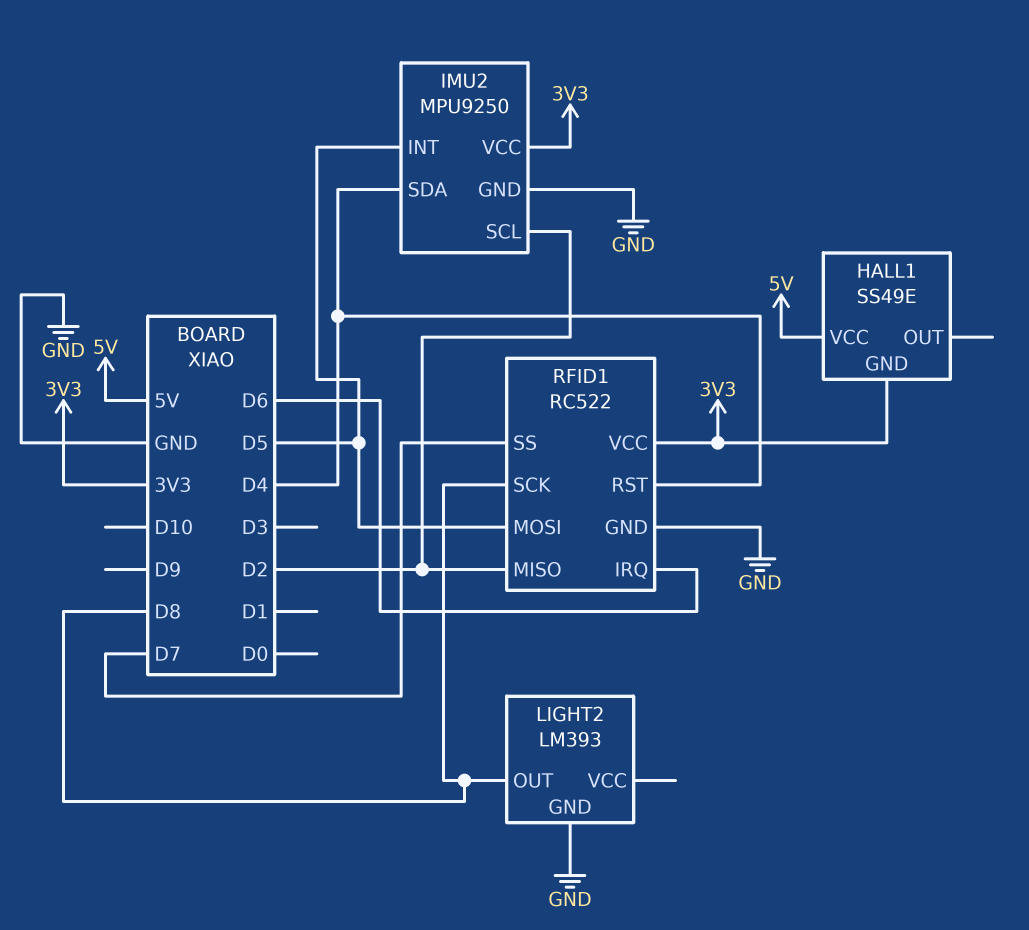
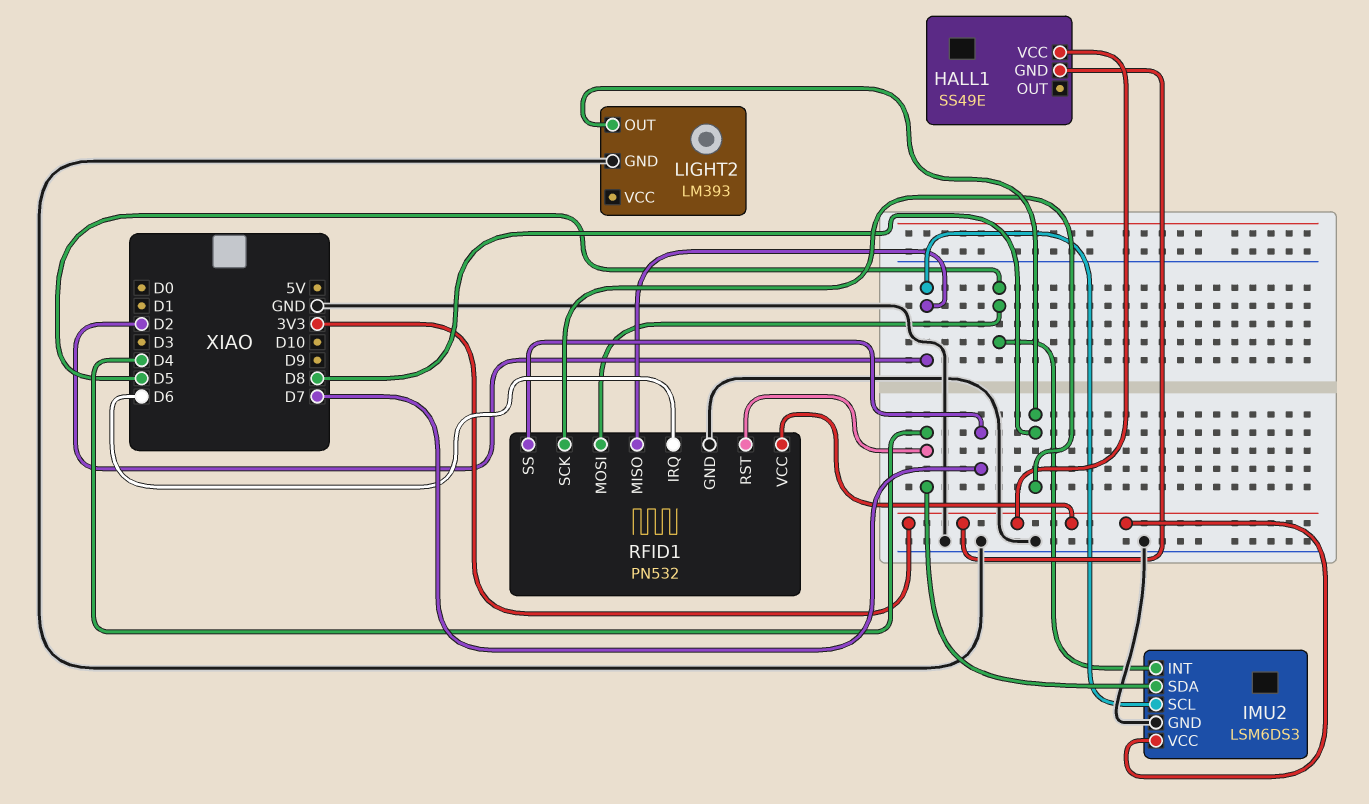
HALL1 pin VCC: 5V -> 3V3
IMU2: MPU9250 -> LSM6DS3
RFID1: RC522 -> PN532

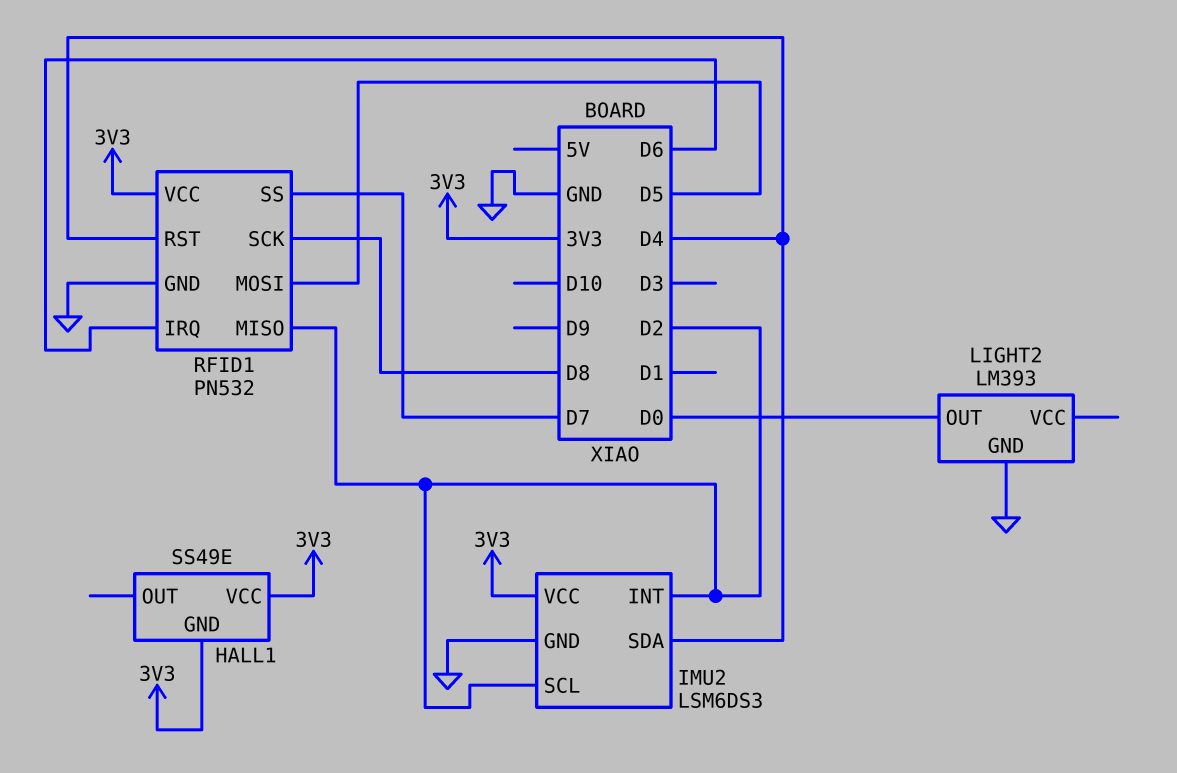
IMU2 pin INT: D5 -> D2
LIGHT2 pin OUT: D8 -> D0

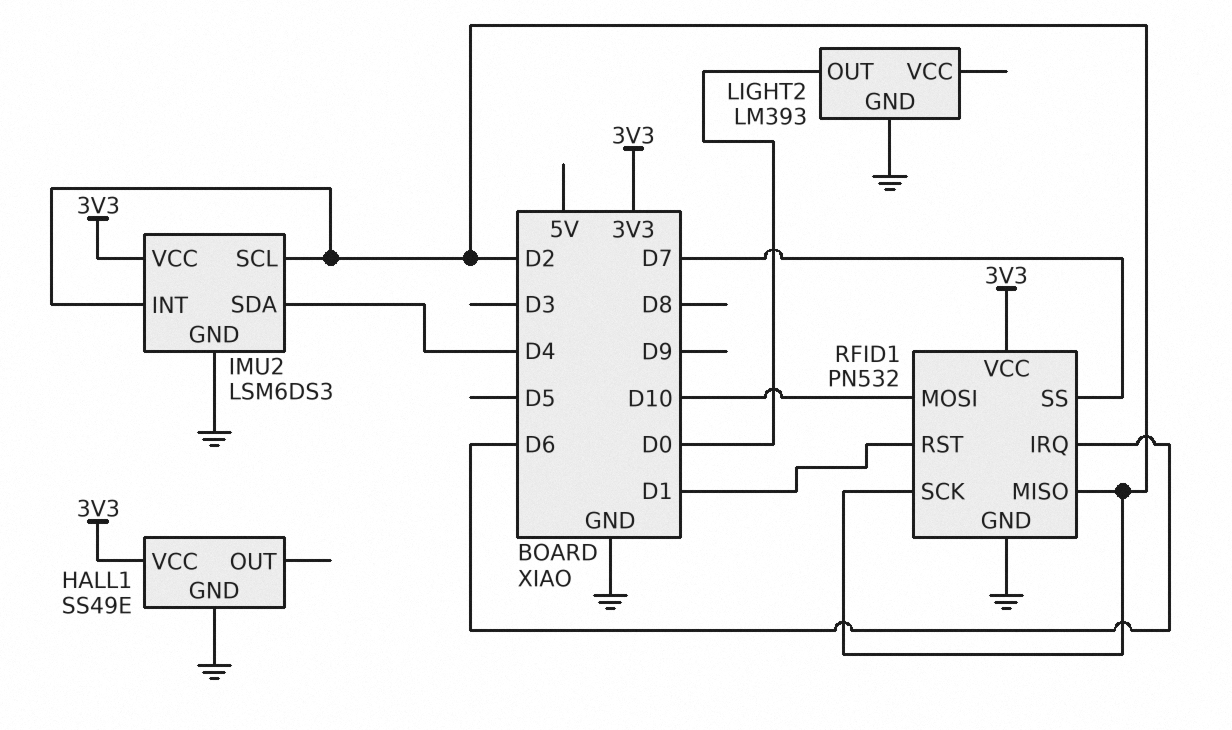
HALL1 pin GND: 3V3 -> GND
RFID1 pin MOSI: D5 -> D10
RFID1 pin RST: D4 -> D1
RFID1 pin SCK: D8 -> D2

